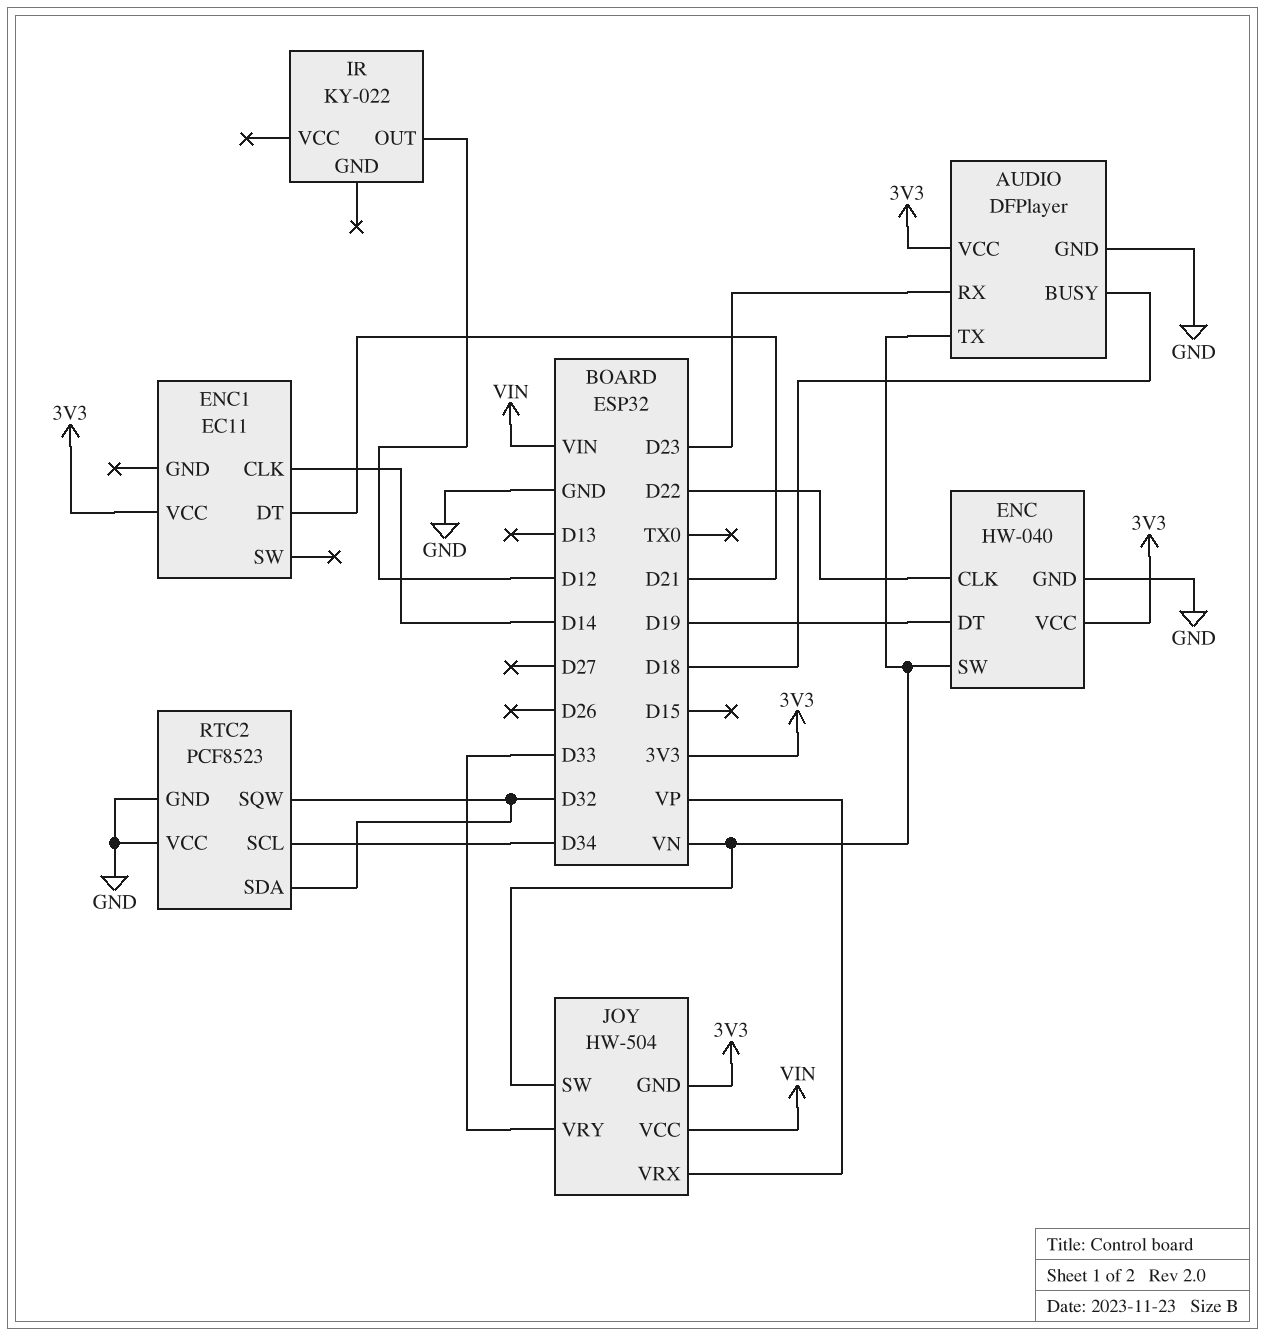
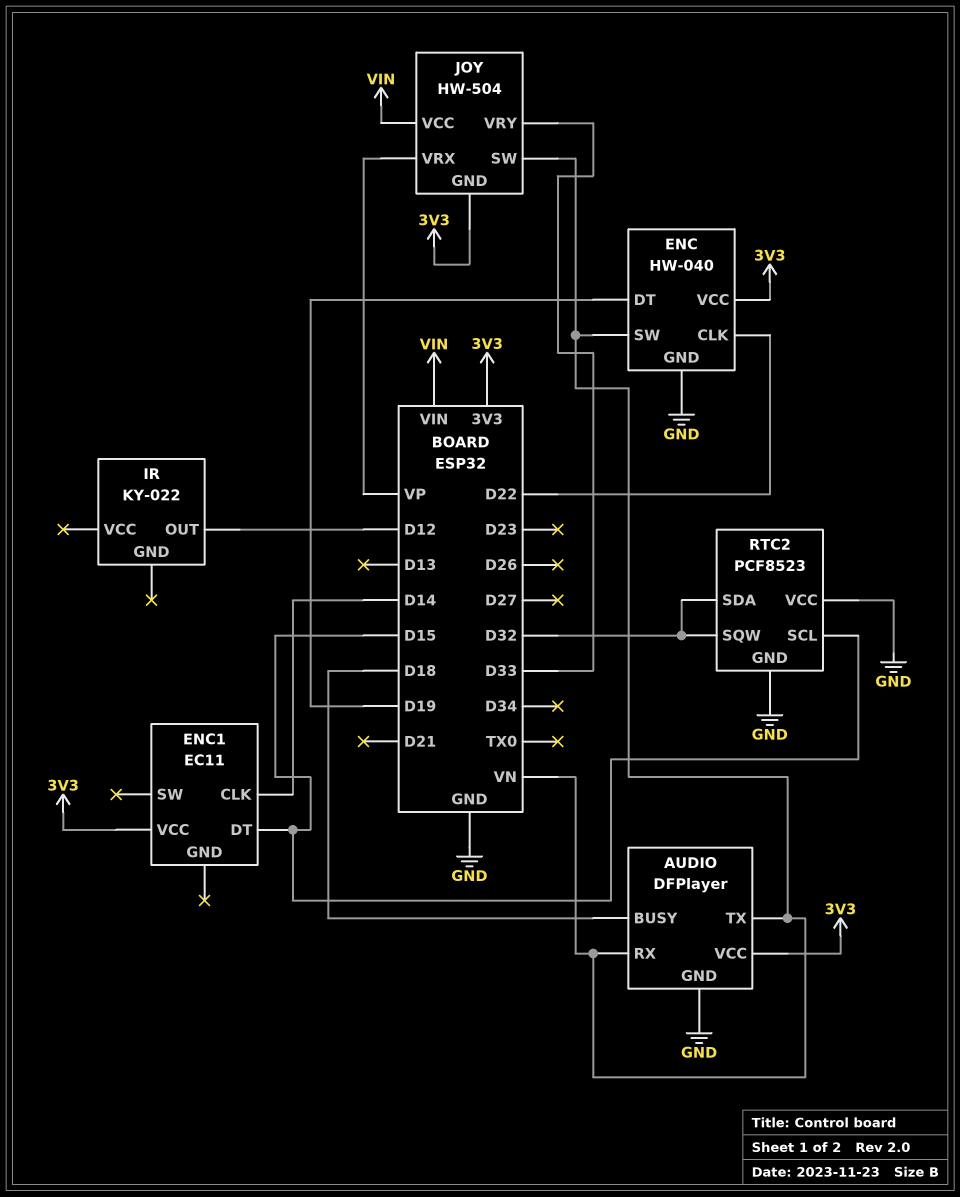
AUDIO pin RX: D23 -> VN
ENC1 pin DT: D21 -> D15
RTC2 pin SCL: D34 -> D15

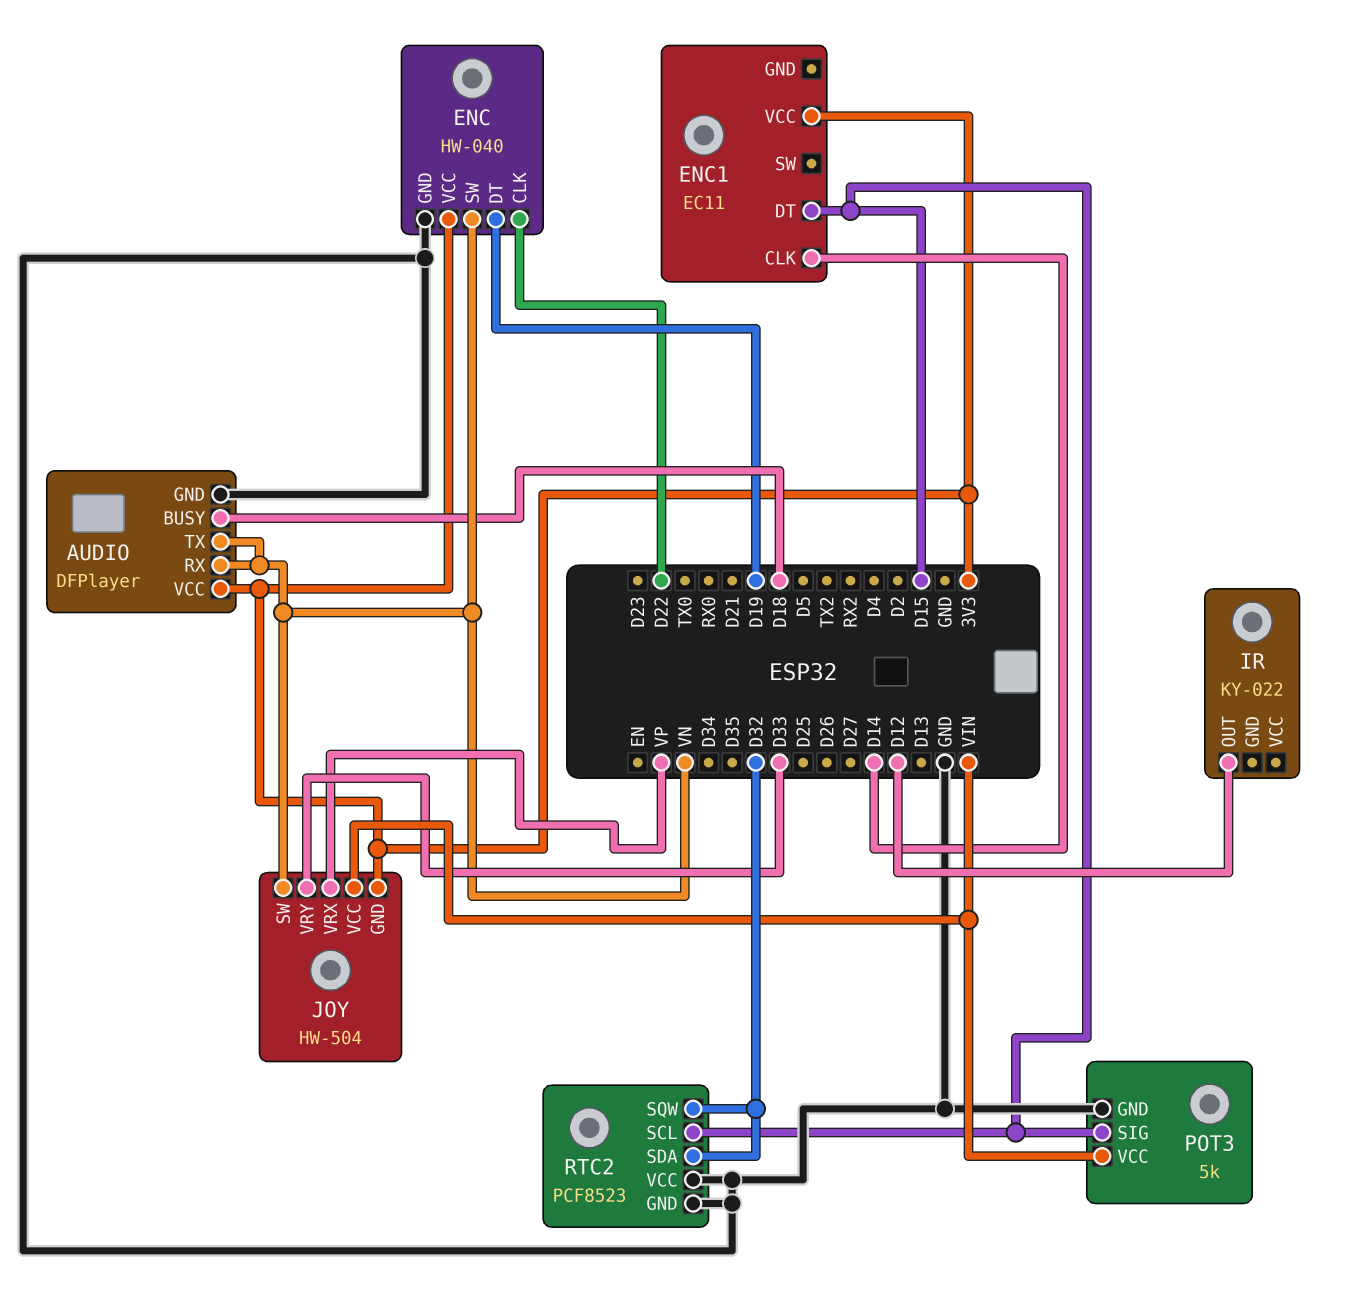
POT3: none -> 5k
POT3 pin GND: none -> GND
POT3 pin SIG: none -> D15
POT3 pin VCC: none -> VIN

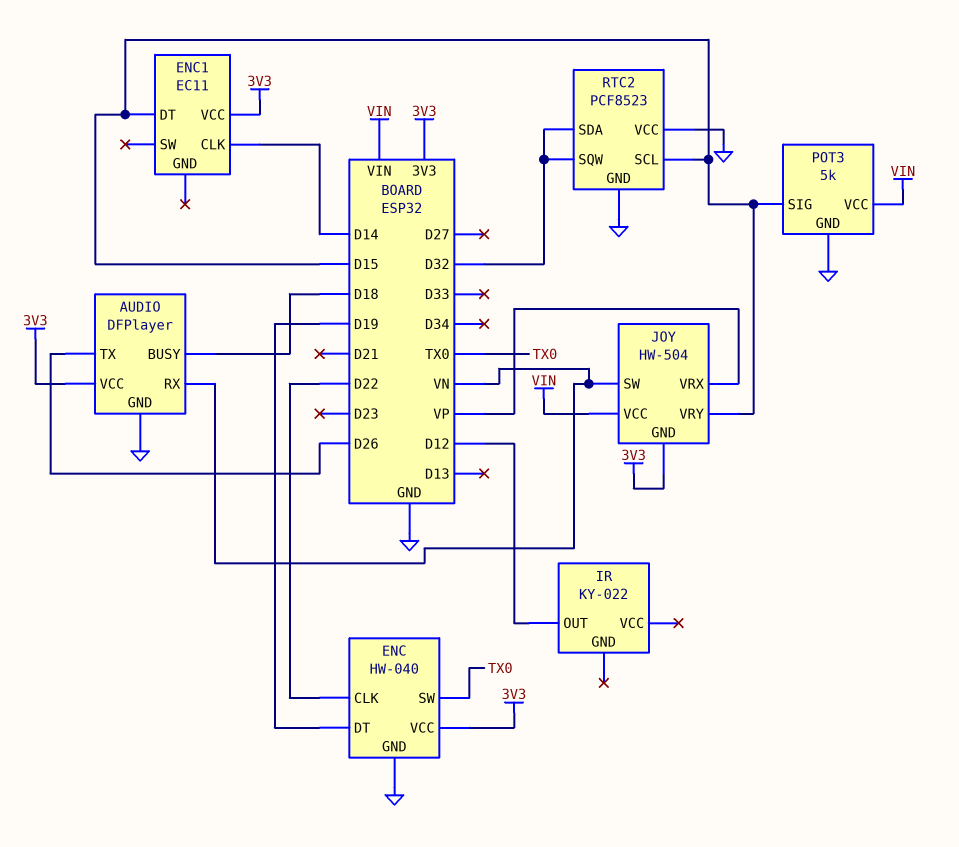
AUDIO pin TX: VN -> D26
ENC pin SW: VN -> TX0
JOY pin VRY: D33 -> D15

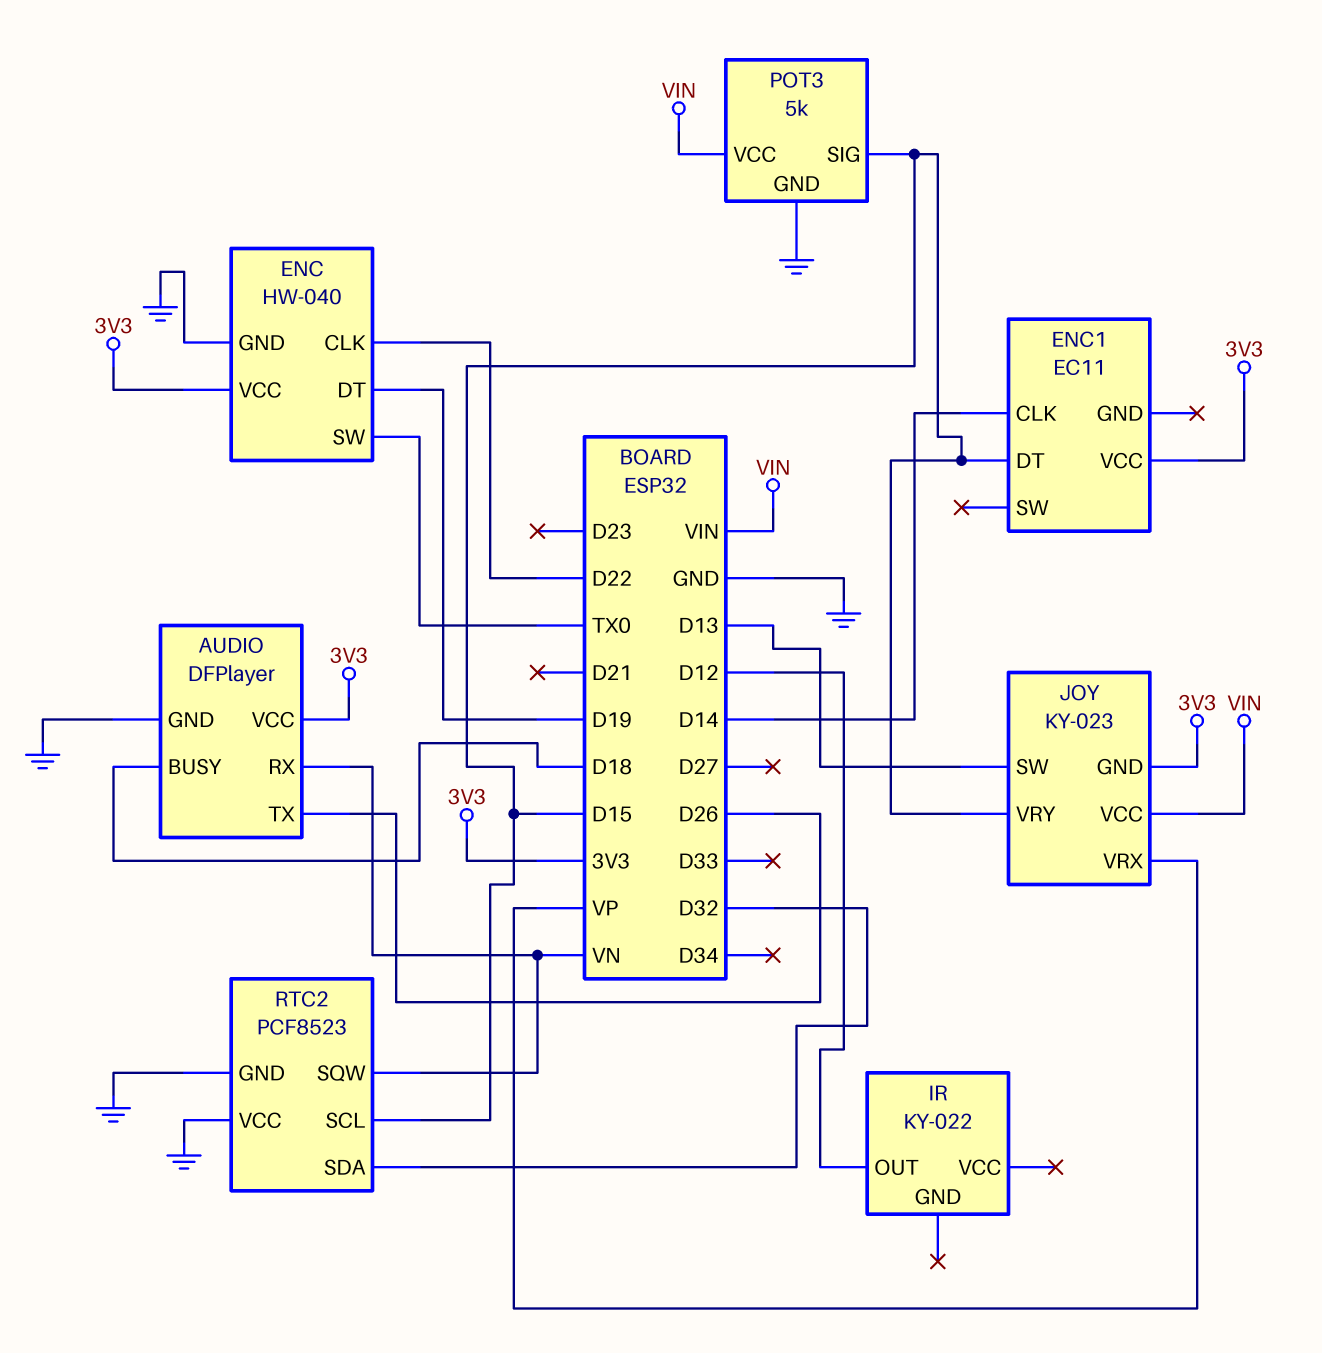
JOY: HW-504 -> KY-023
JOY pin SW: VN -> D13
RTC2 pin SQW: D32 -> VN

